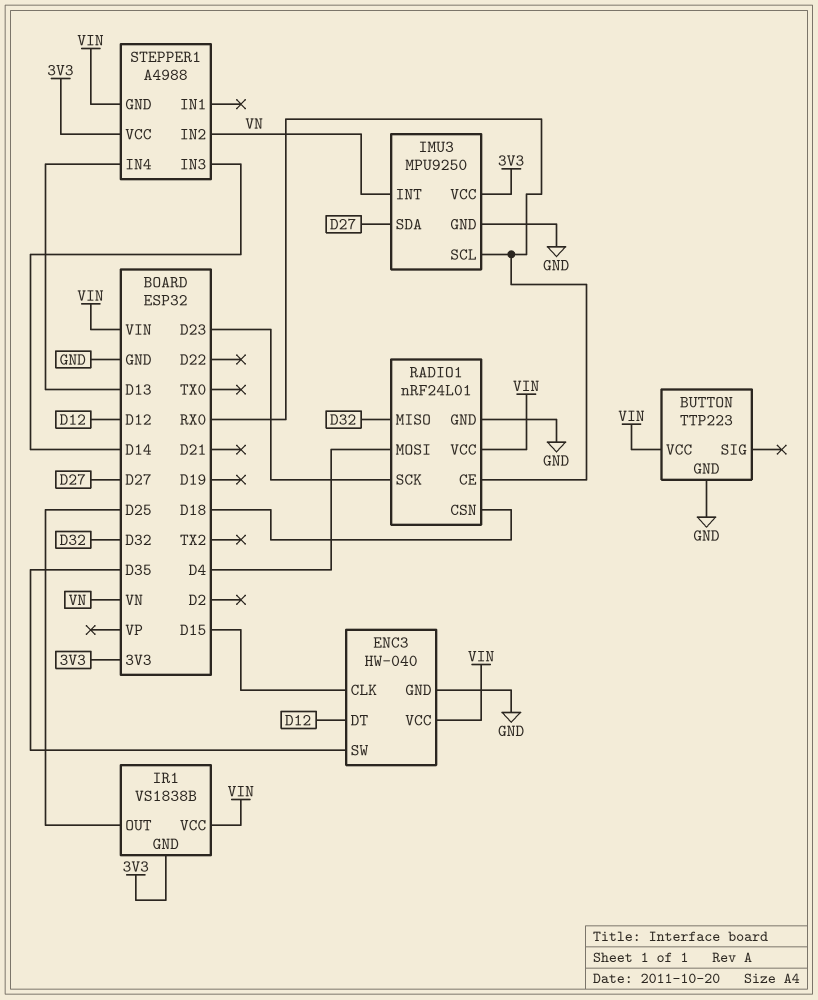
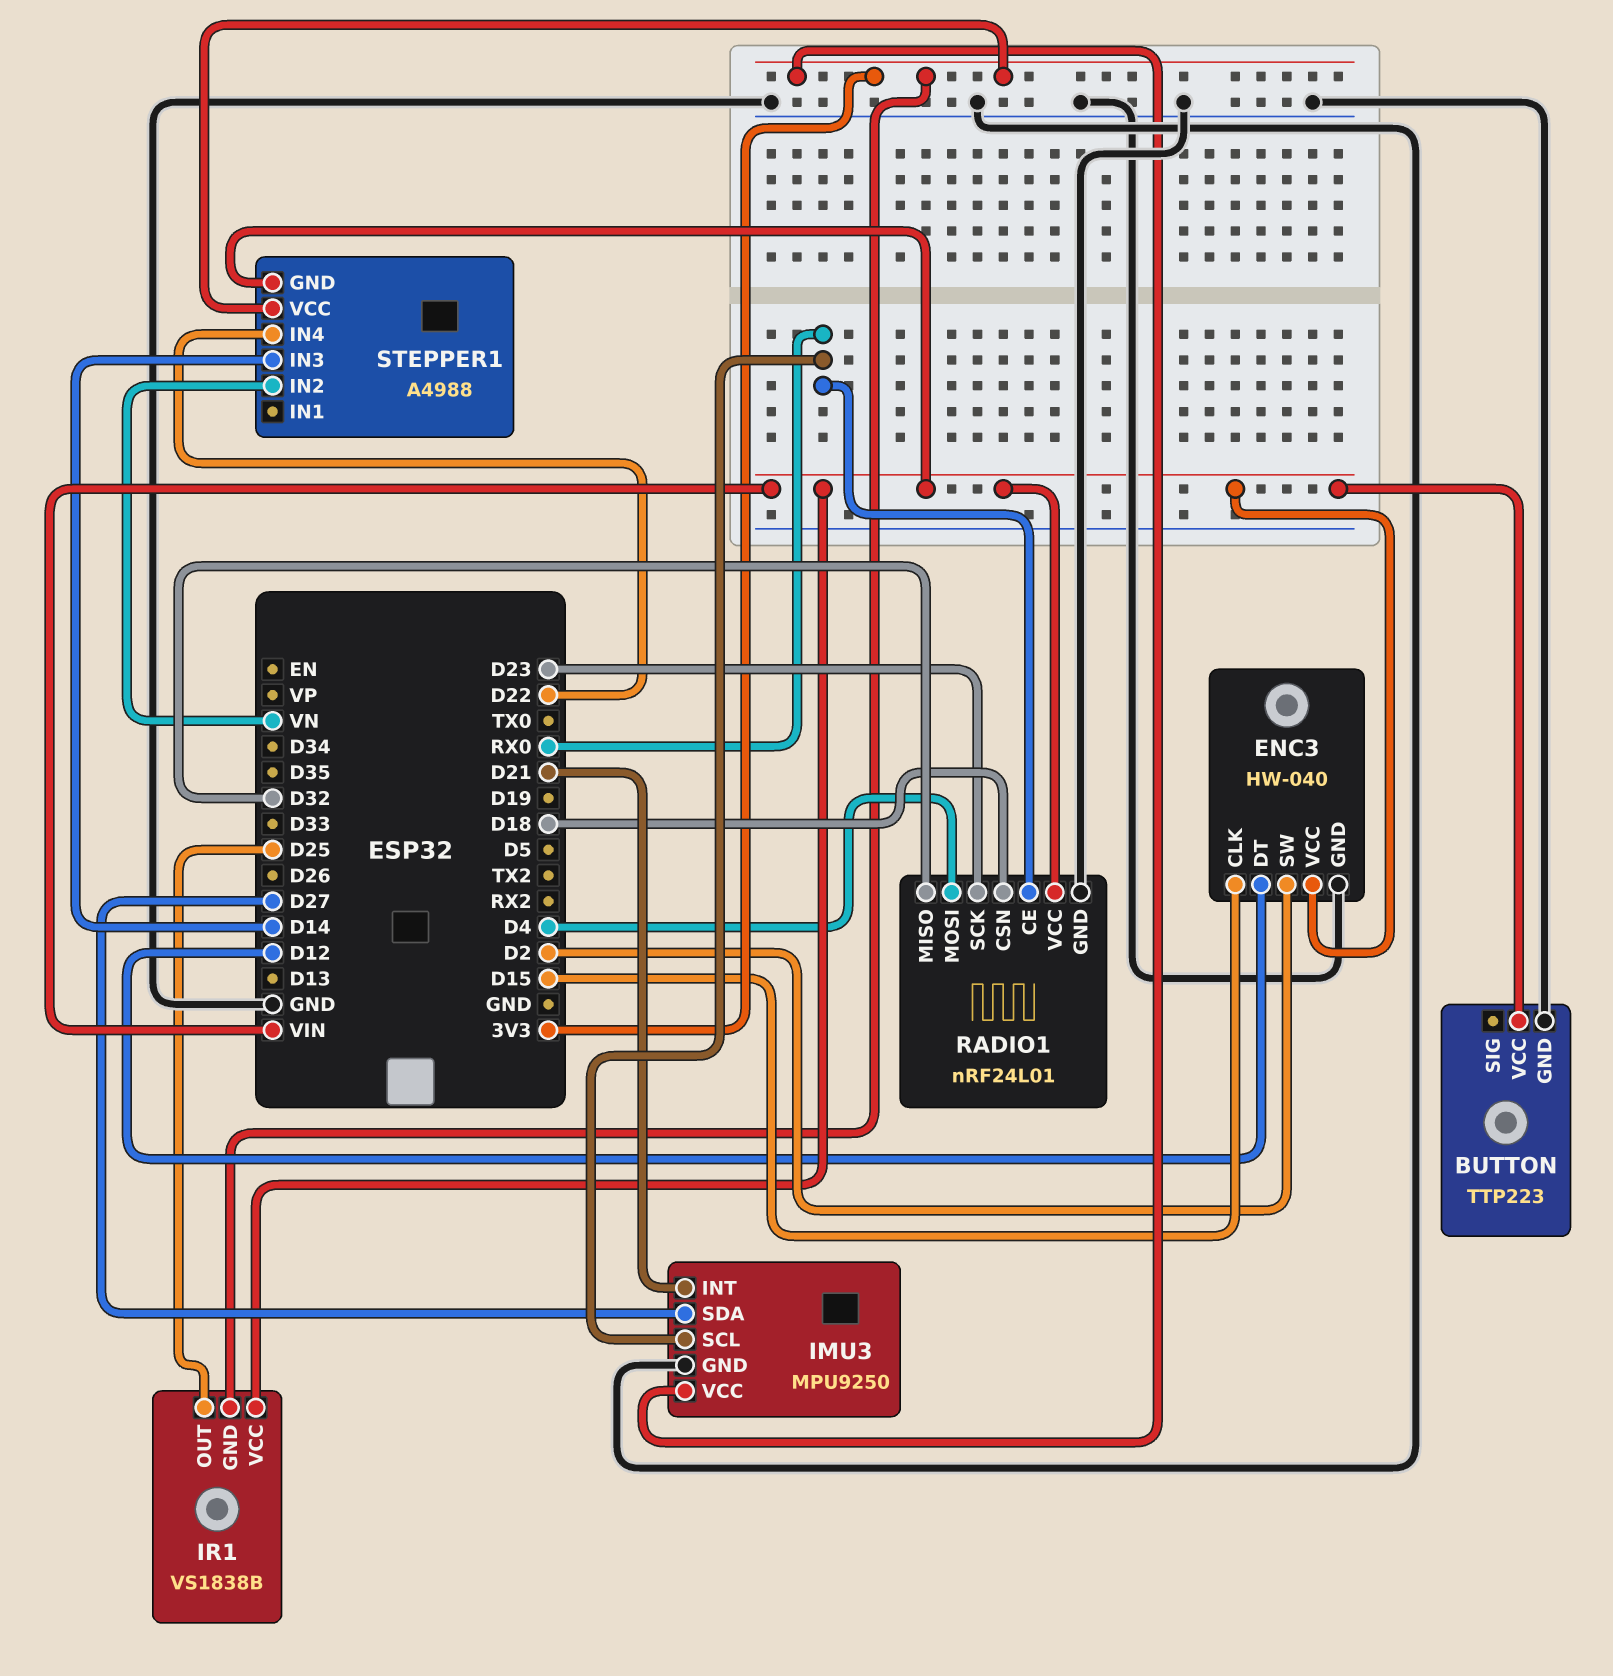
ENC3 pin SW: D35 -> D2
IMU3 pin INT: VN -> D21
STEPPER1 pin IN4: D13 -> D22

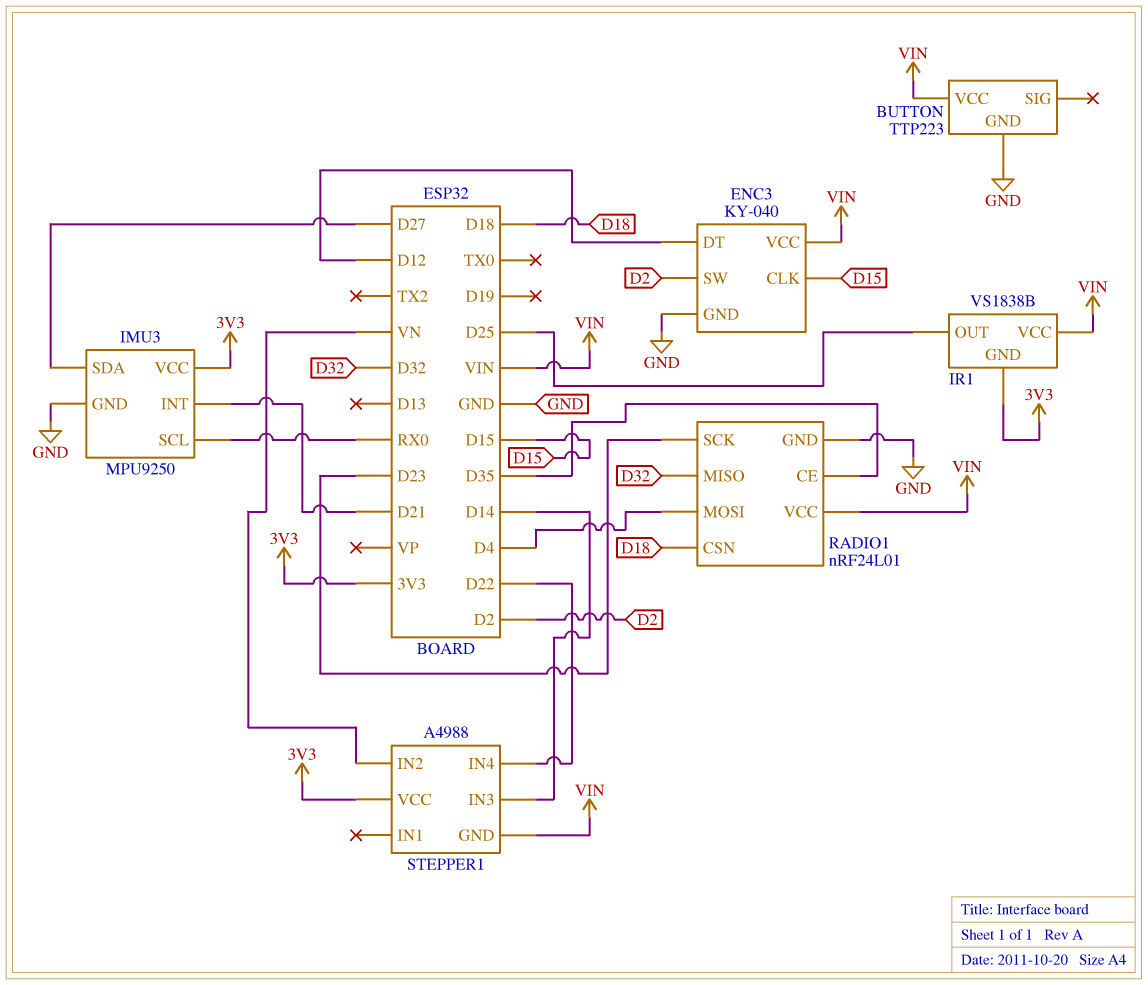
ENC3: HW-040 -> KY-040
RADIO1 pin CE: RX0 -> D35

